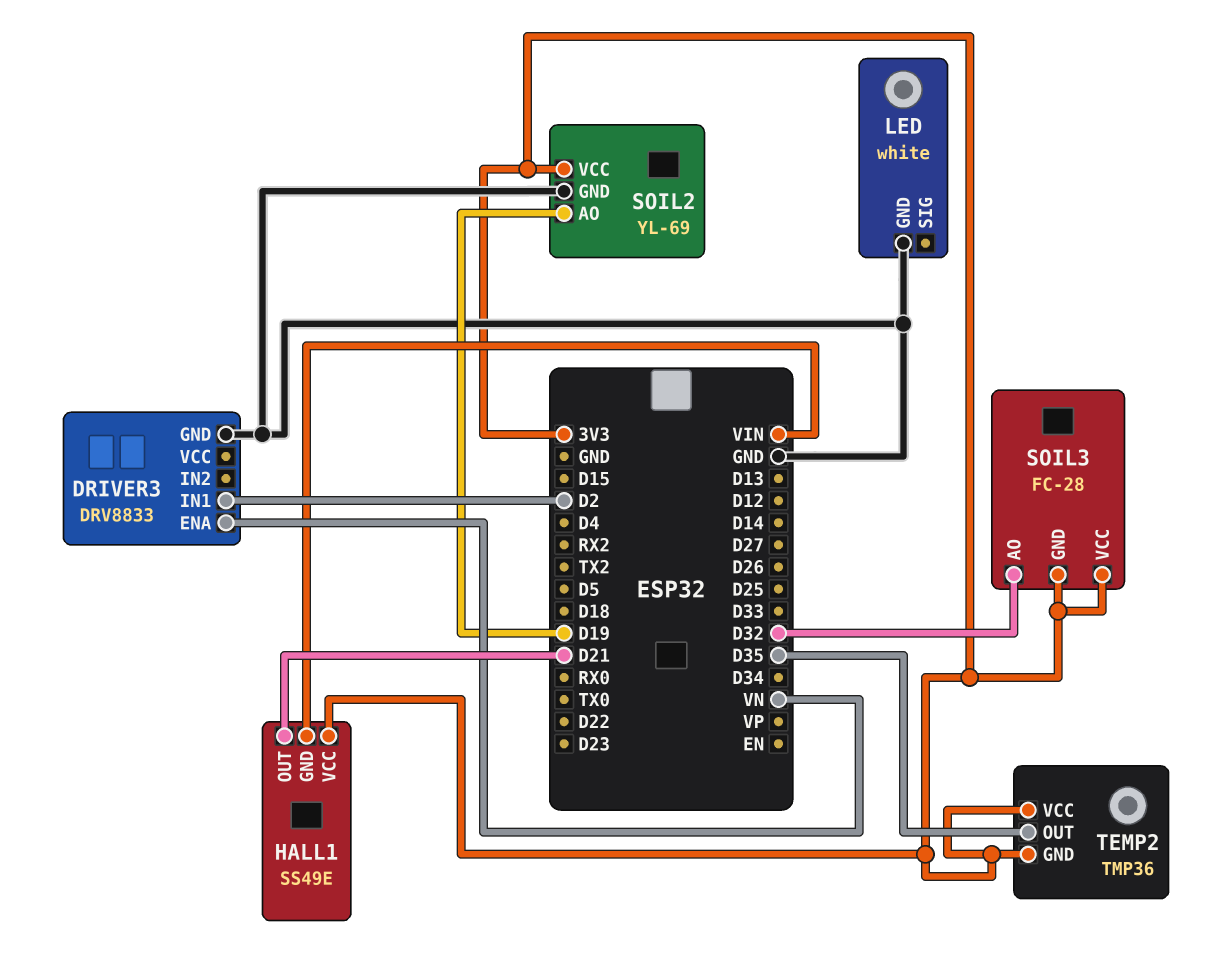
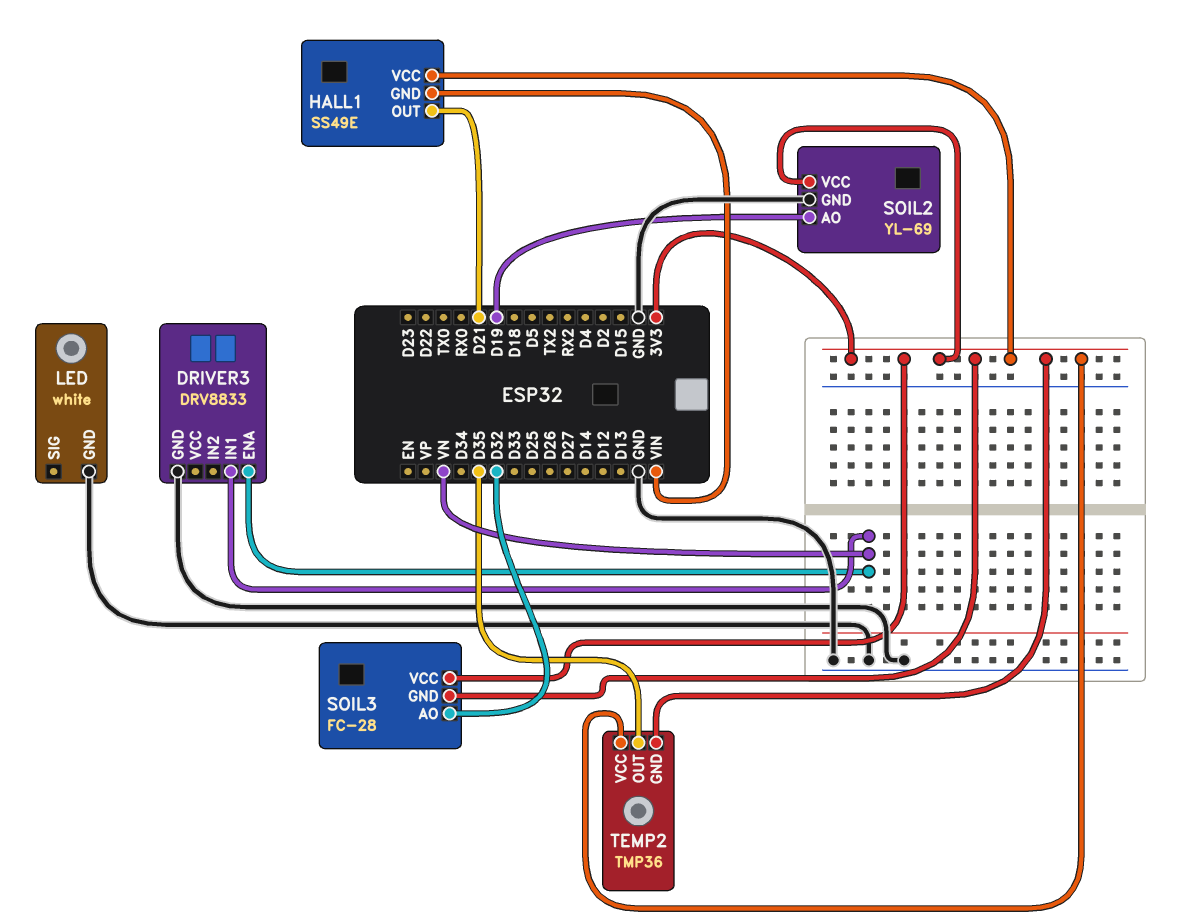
DRIVER3 pin IN1: D2 -> VN

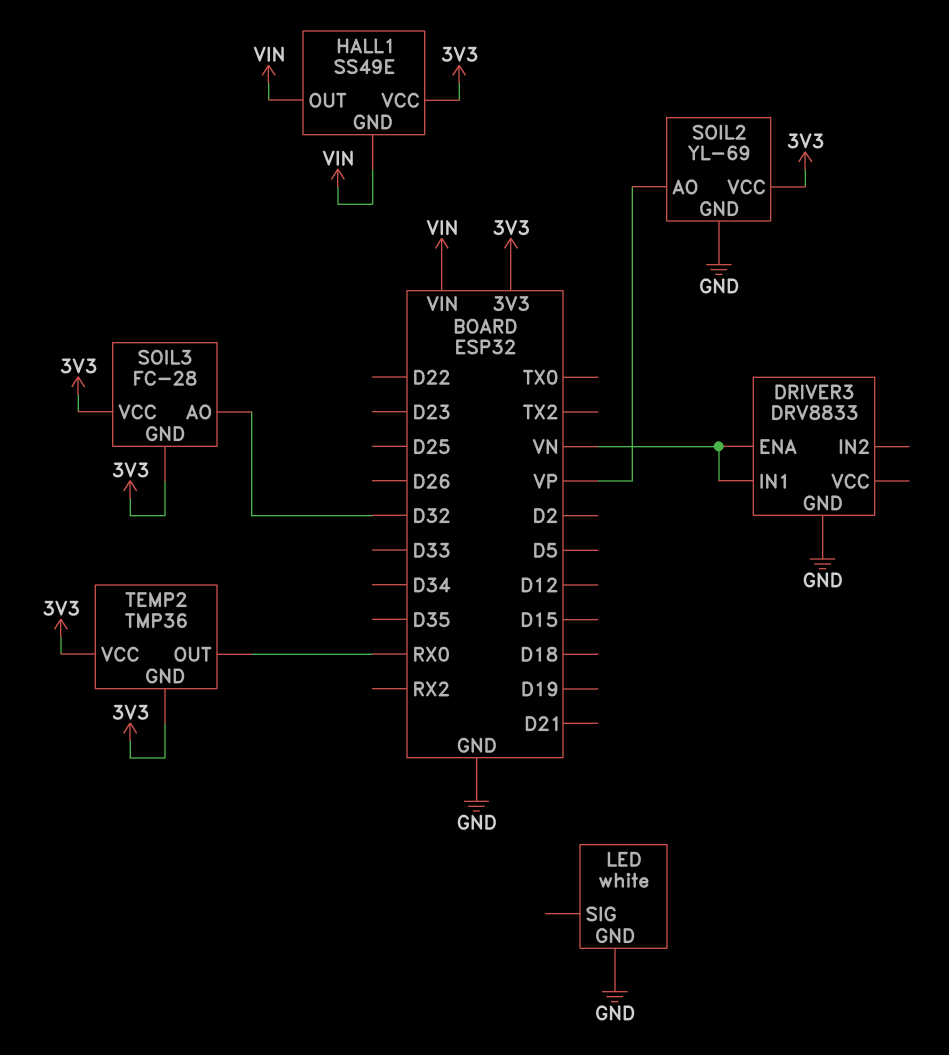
HALL1 pin OUT: D21 -> VIN
SOIL2 pin AO: D19 -> VP
TEMP2 pin OUT: D35 -> RX0

